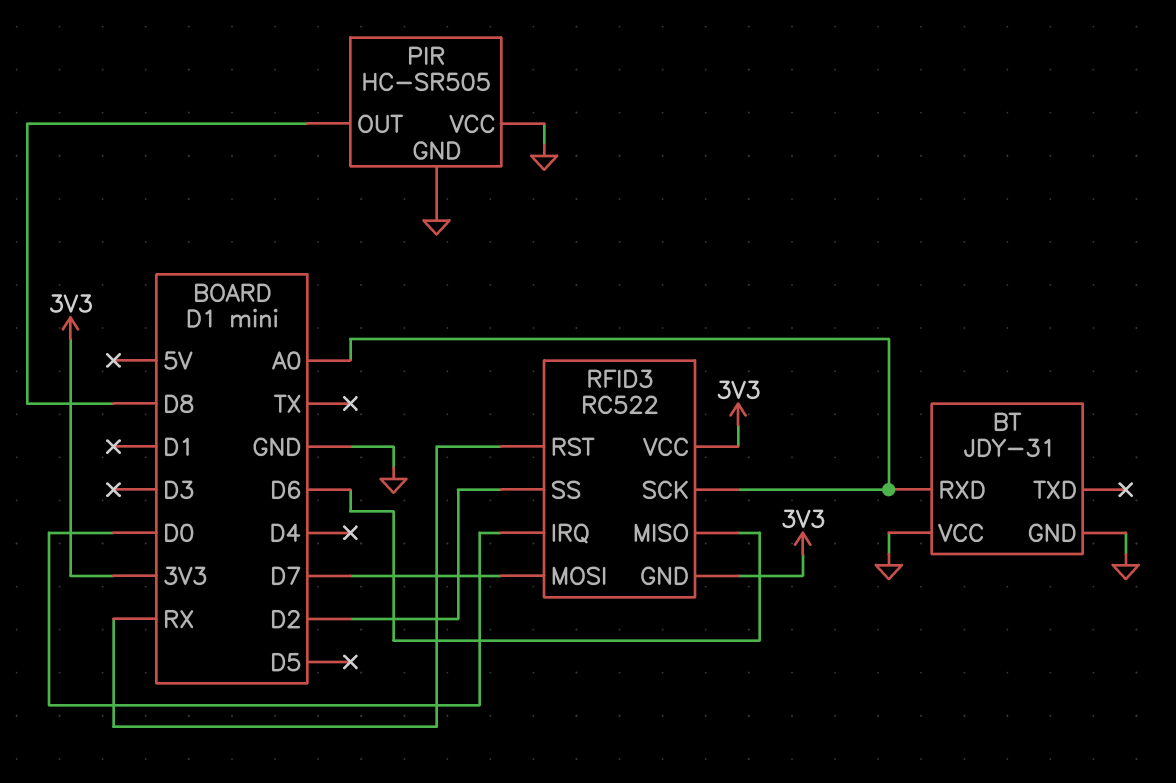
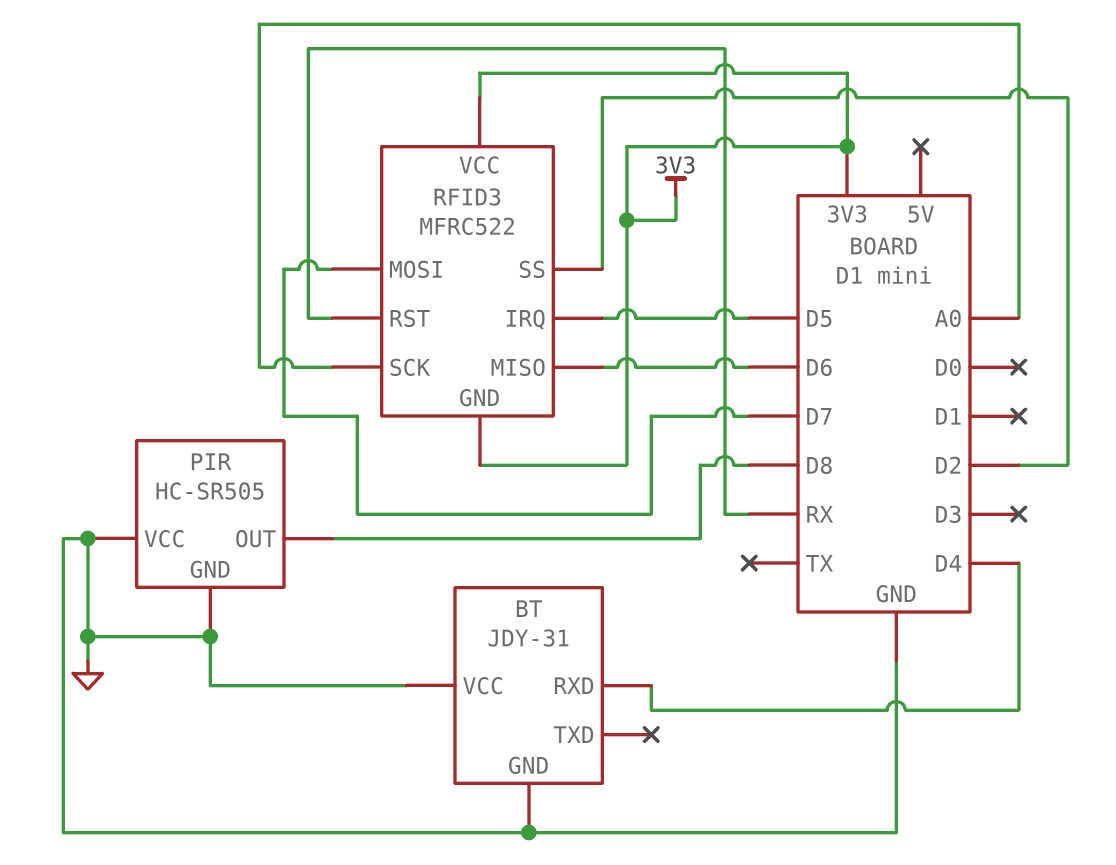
BT pin RXD: A0 -> D4
RFID3: RC522 -> MFRC522
RFID3 pin IRQ: D0 -> D5

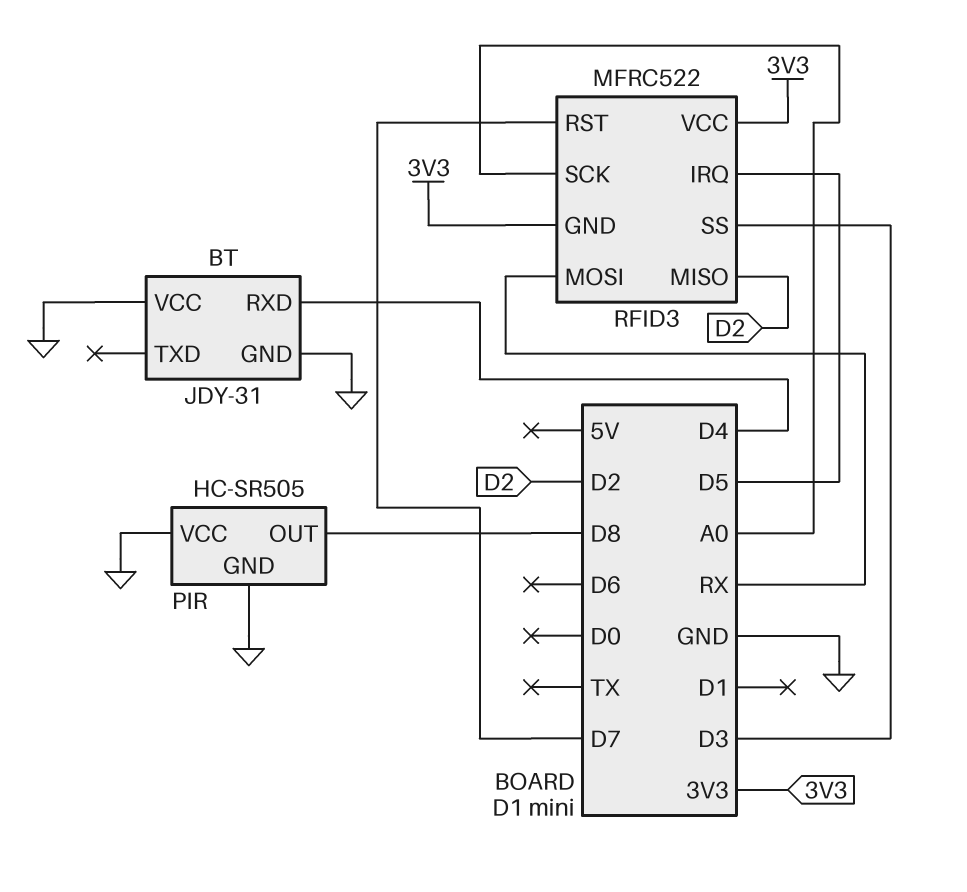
RFID3 pin MISO: D6 -> D2
RFID3 pin MOSI: D7 -> RX
RFID3 pin RST: RX -> D7
RFID3 pin SS: D2 -> D3

